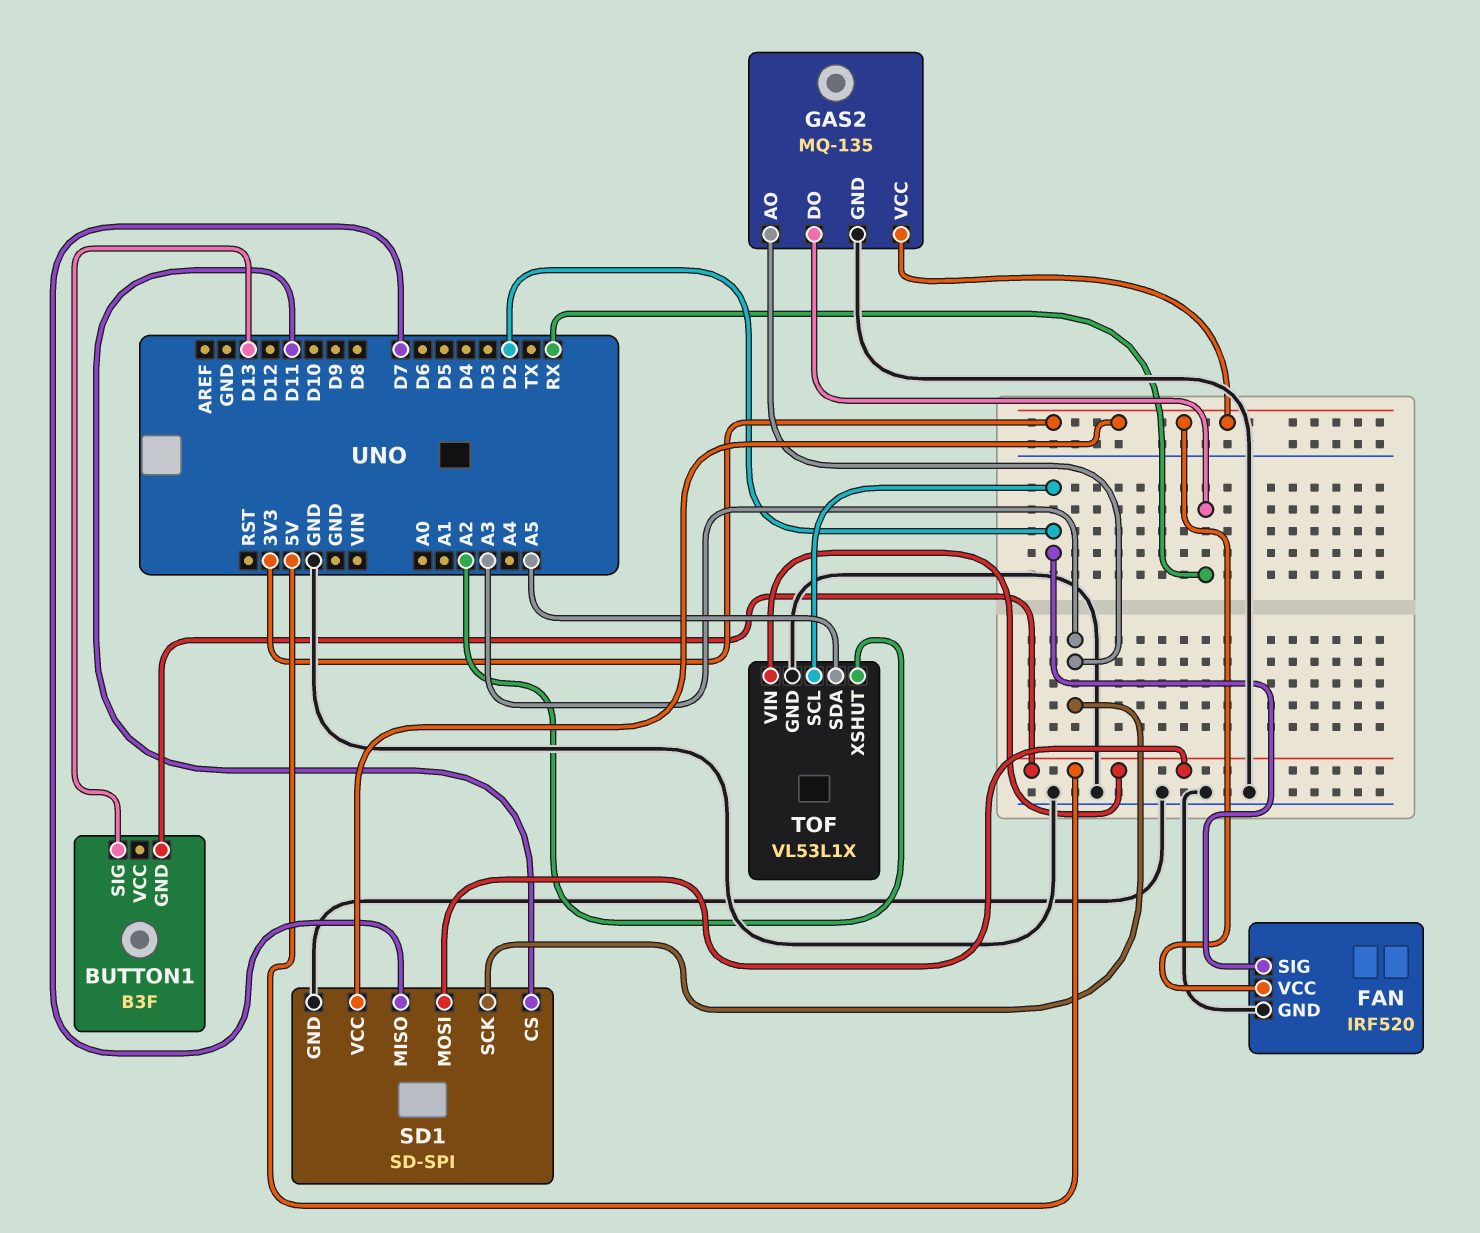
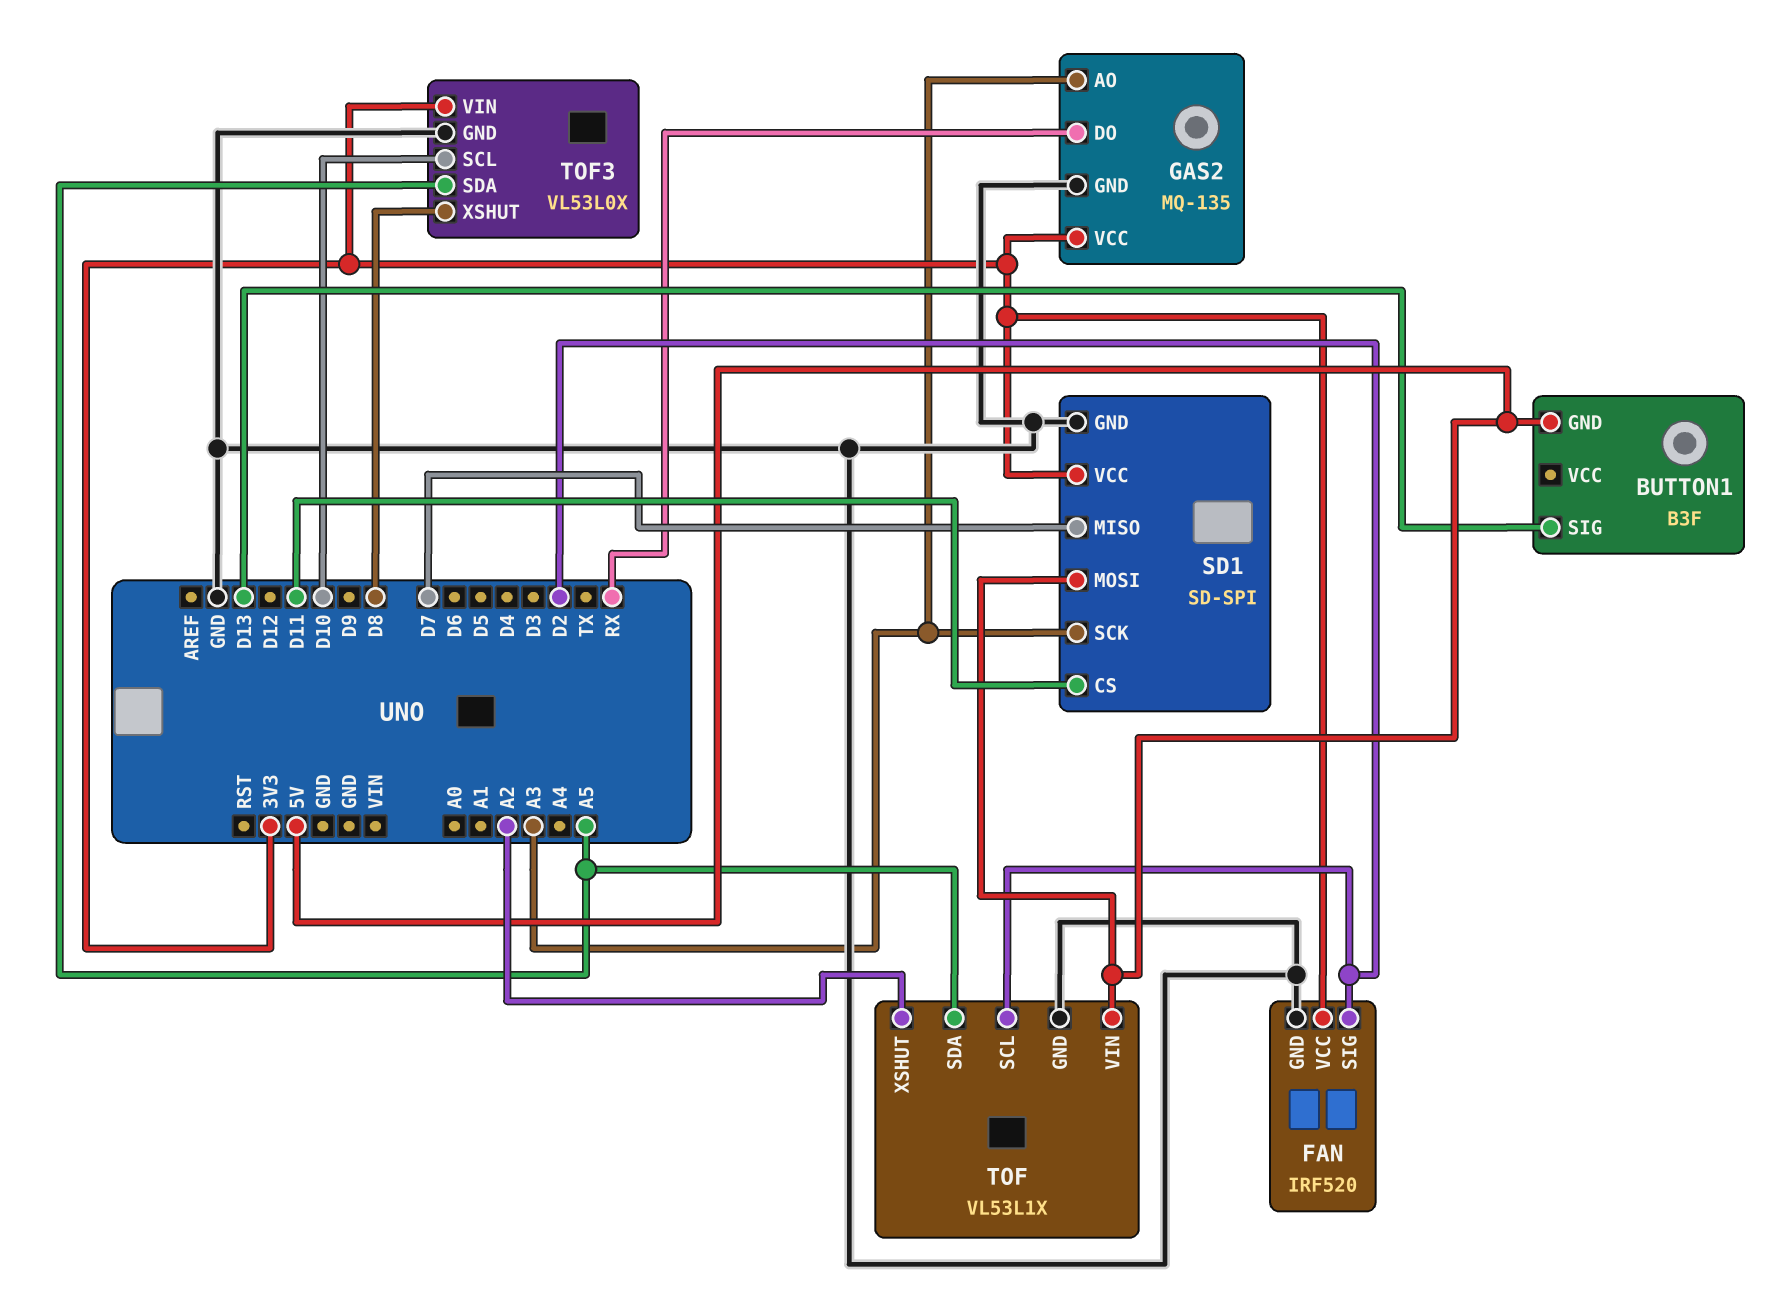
TOF3: none -> VL53L0X
TOF3 pin GND: none -> GND
TOF3 pin SCL: none -> D10
TOF3 pin SDA: none -> A5
TOF3 pin VIN: none -> 3V3
TOF3 pin XSHUT: none -> D8

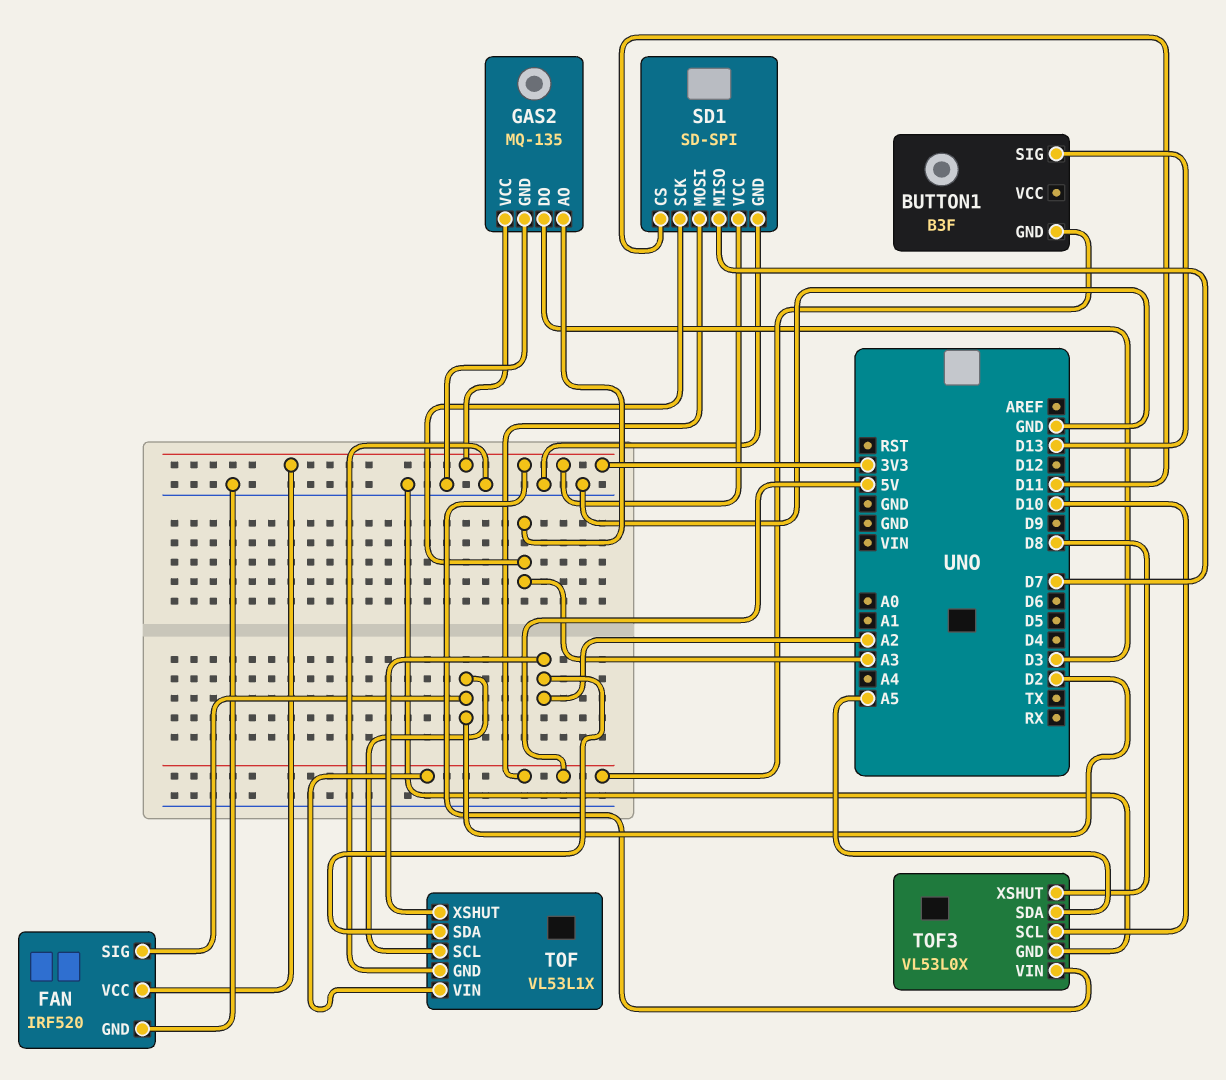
GAS2 pin DO: RX -> D3
TOF pin SDA: A5 -> A2

